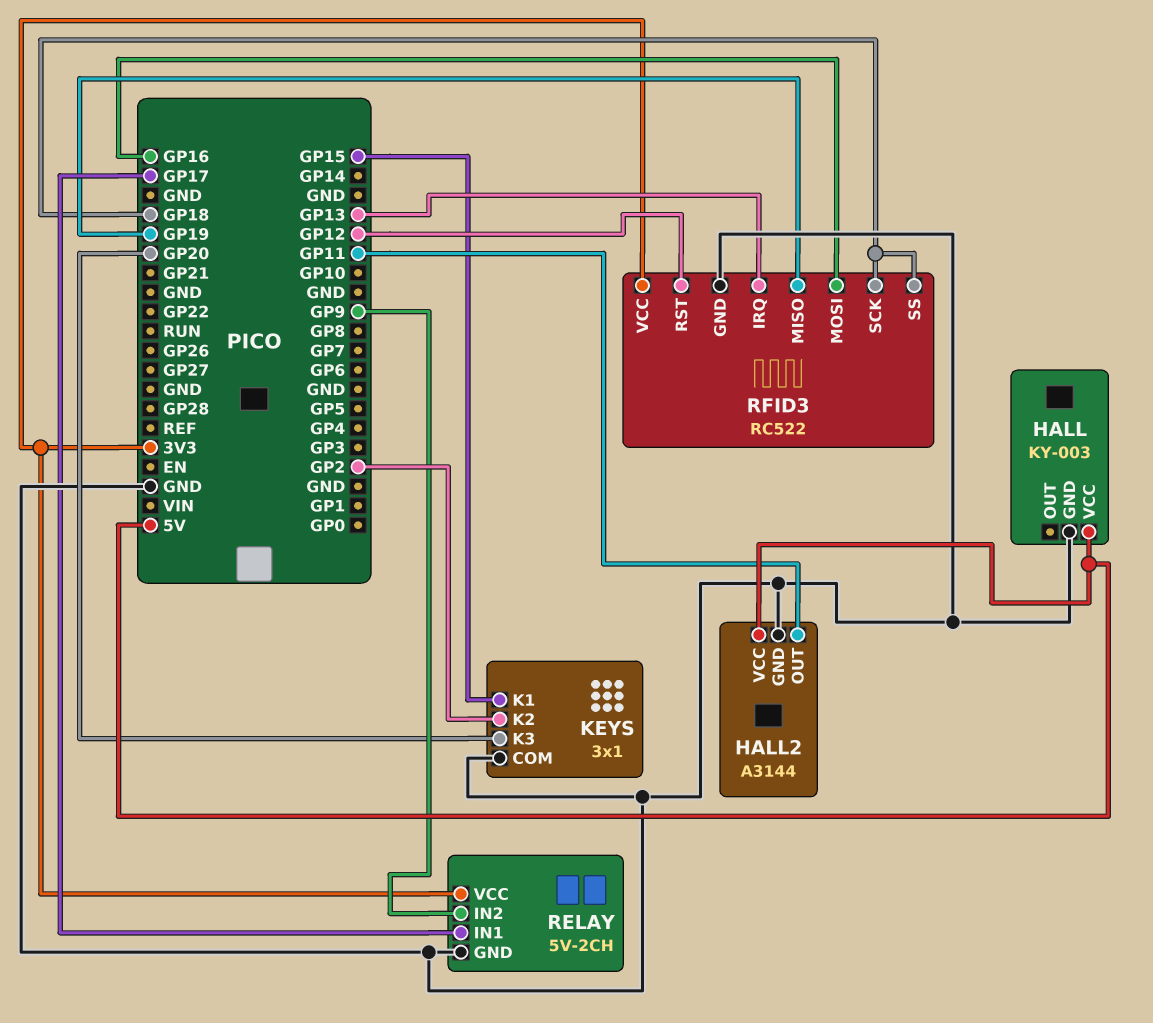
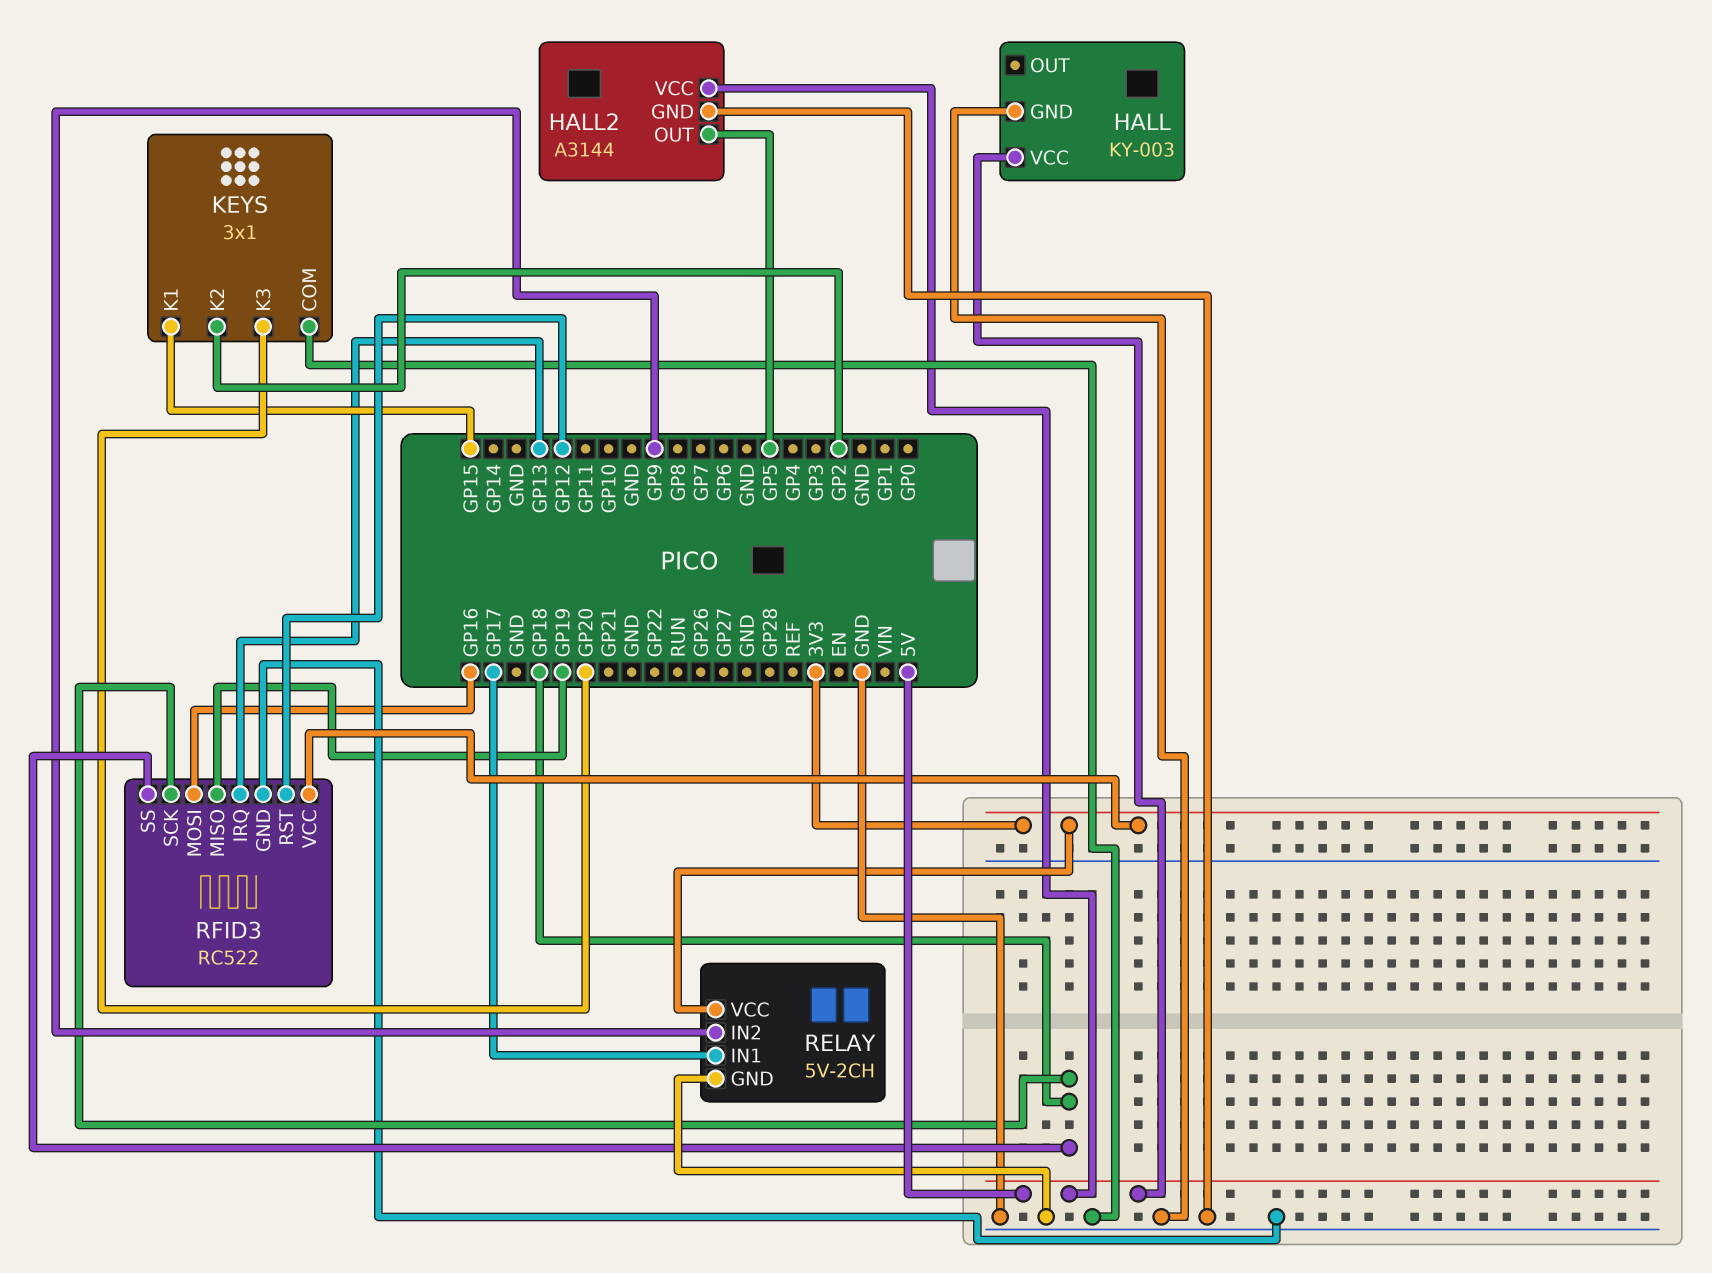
HALL2 pin OUT: GP11 -> GP5

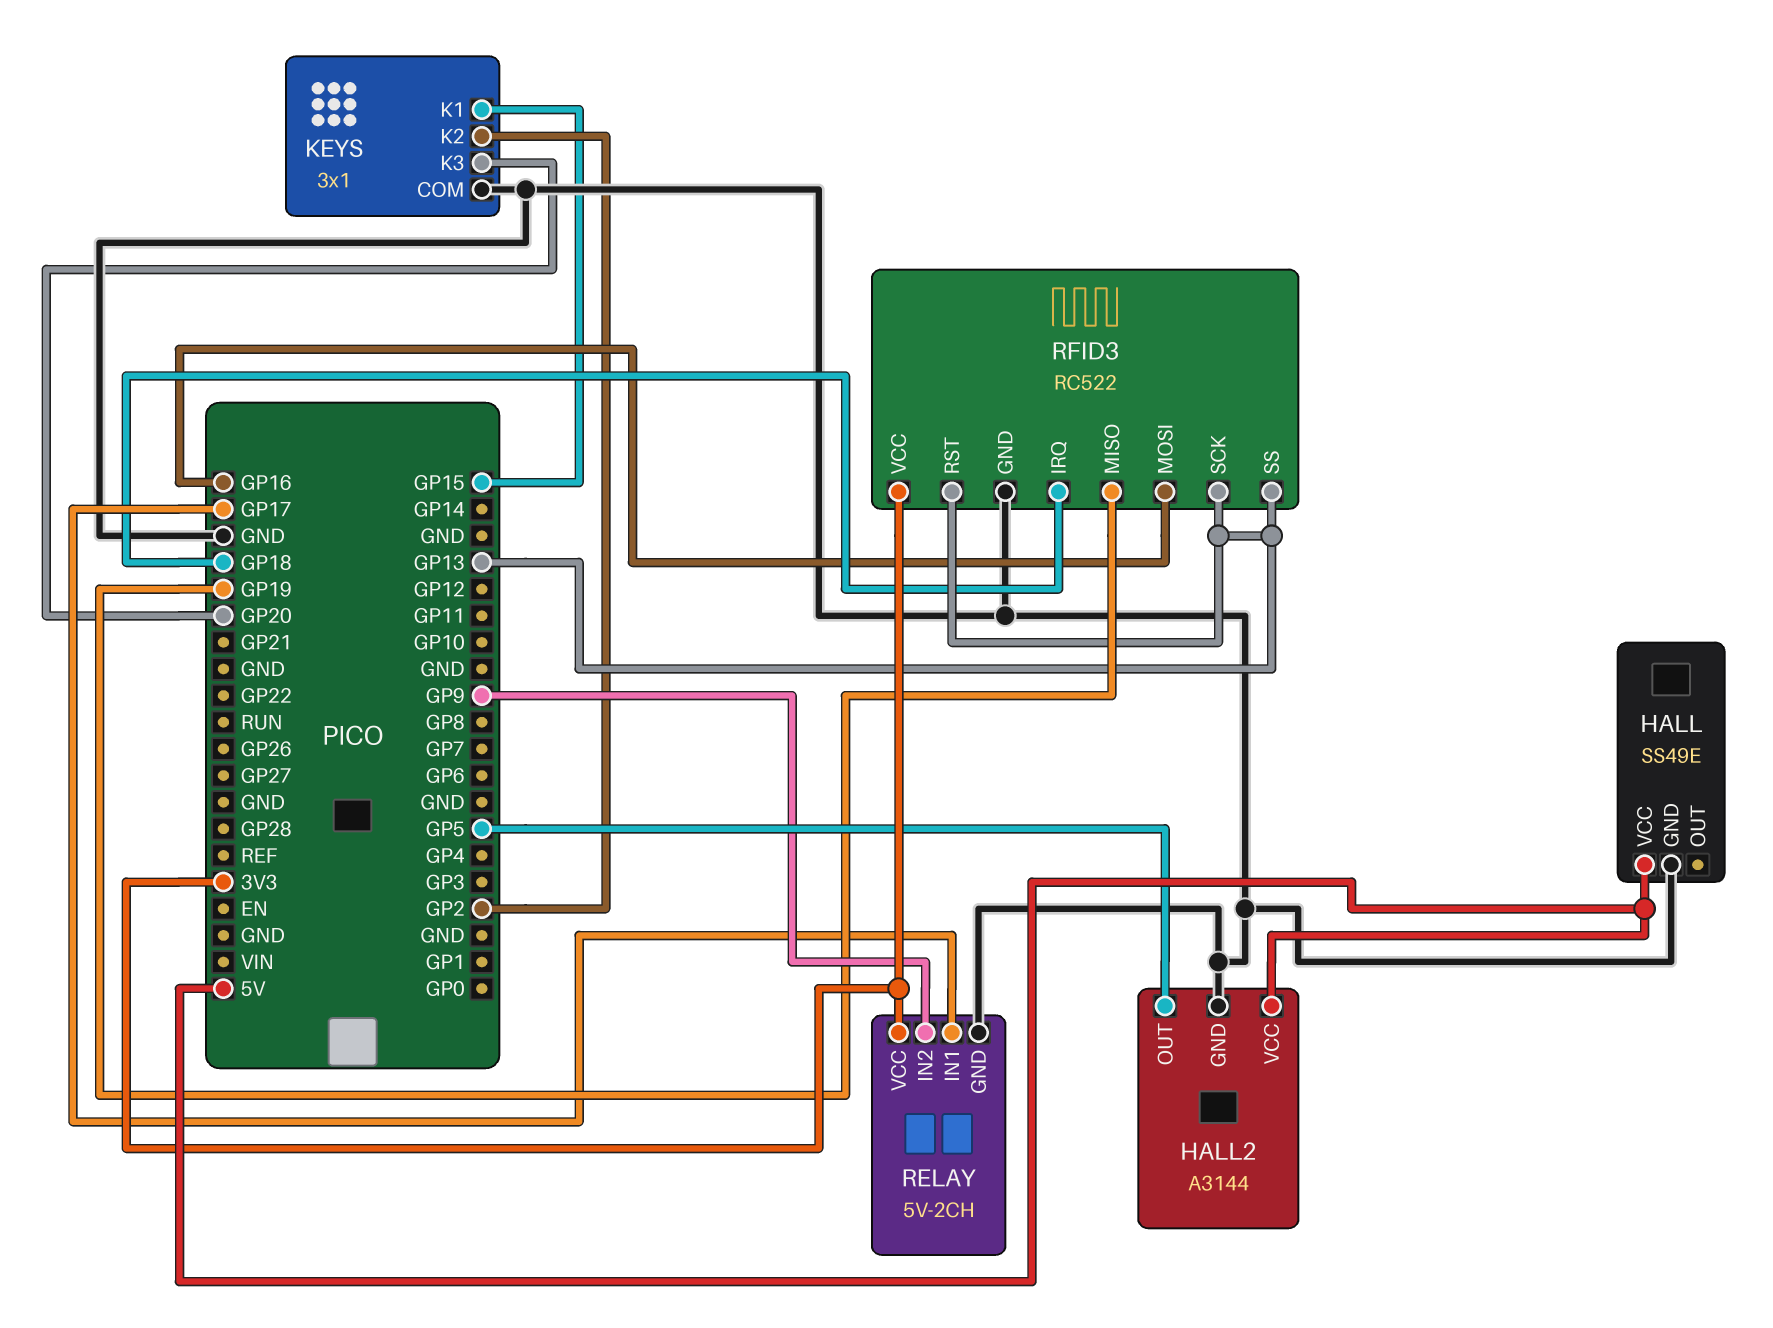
HALL: KY-003 -> SS49E
RFID3 pin IRQ: GP13 -> GP18
RFID3 pin RST: GP12 -> GP13
RFID3 pin SCK: GP18 -> GP13
RFID3 pin SS: GP18 -> GP13

